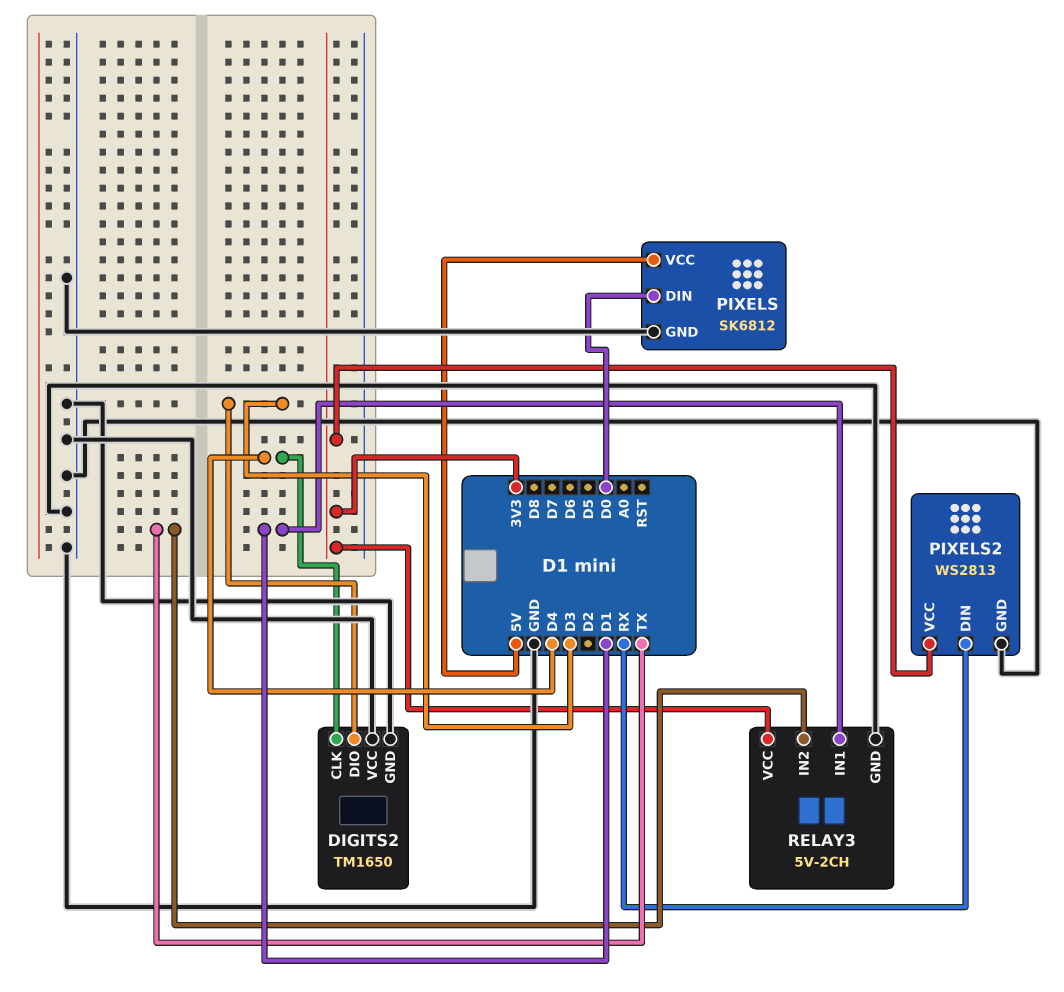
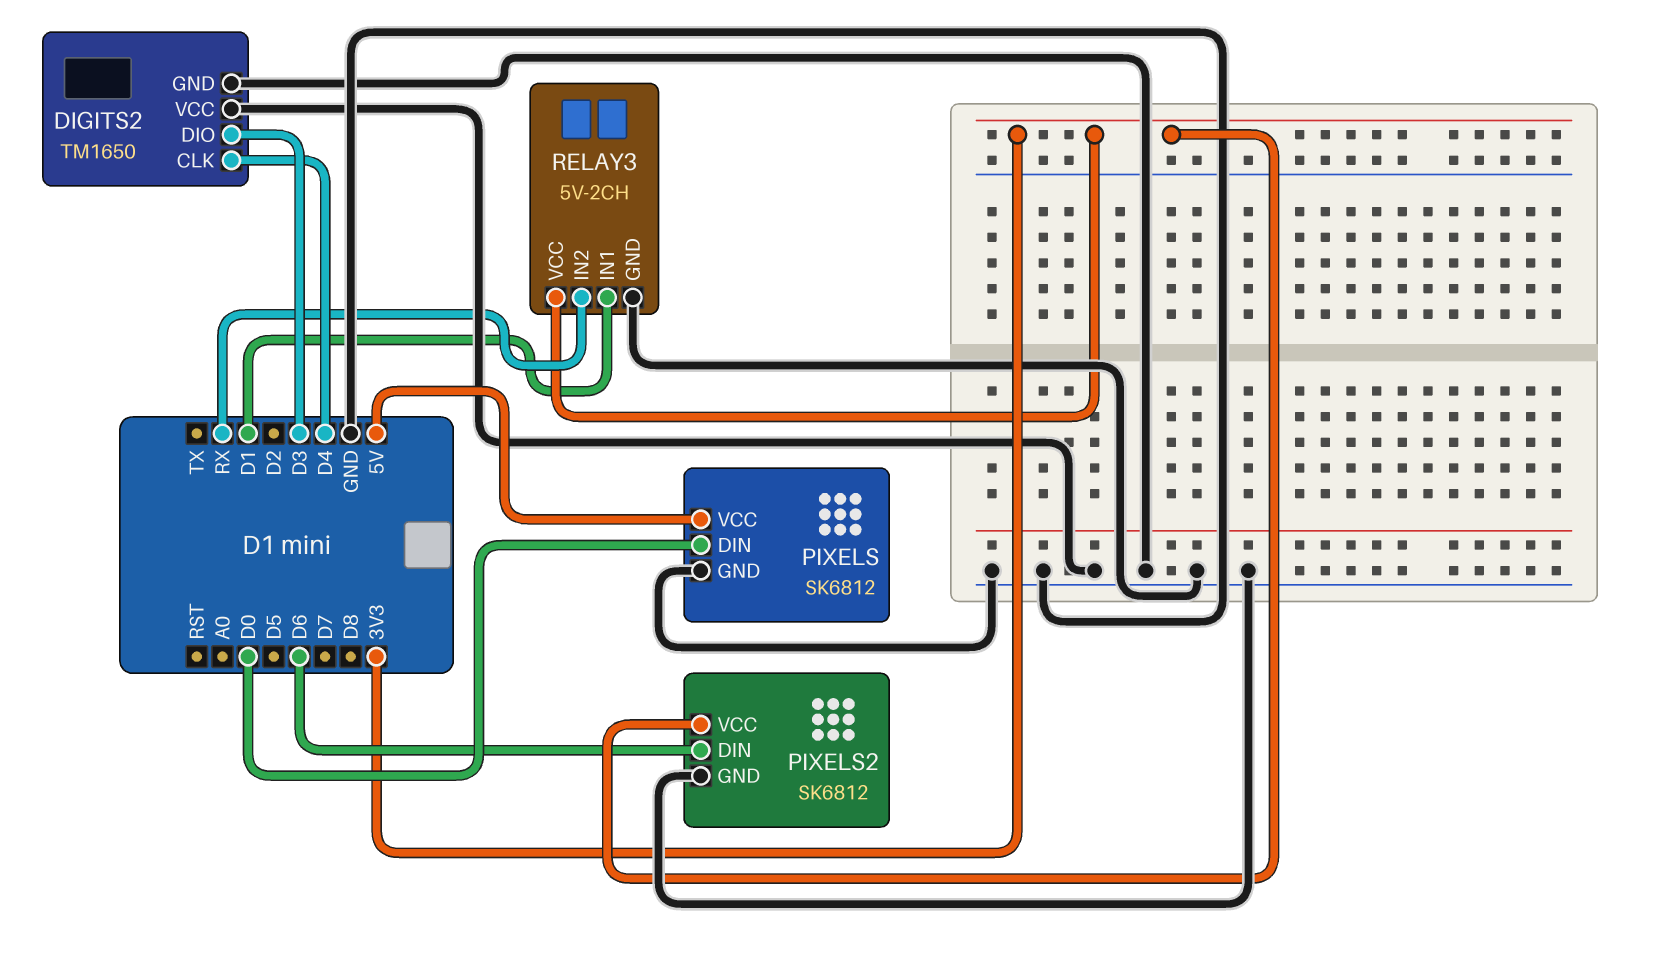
PIXELS2: WS2813 -> SK6812
PIXELS2 pin DIN: RX -> D6
RELAY3 pin IN2: TX -> RX

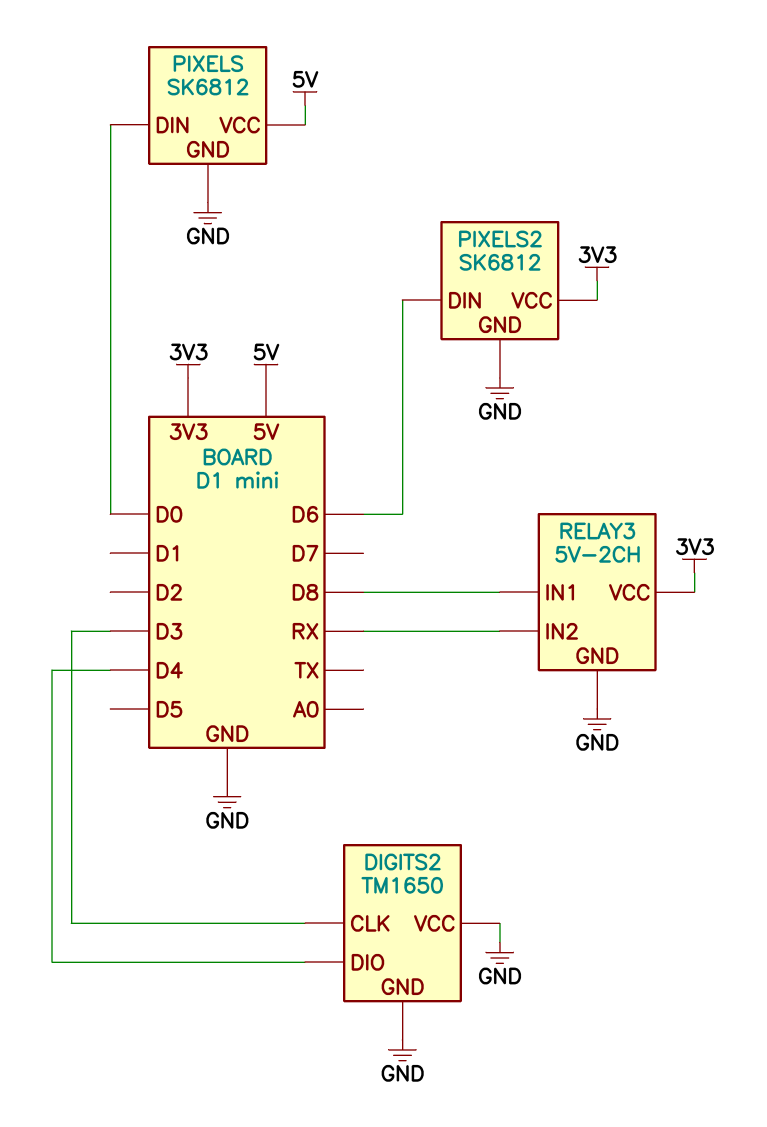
DIGITS2 pin CLK: D4 -> D3
DIGITS2 pin DIO: D3 -> D4
RELAY3 pin IN1: D1 -> D8

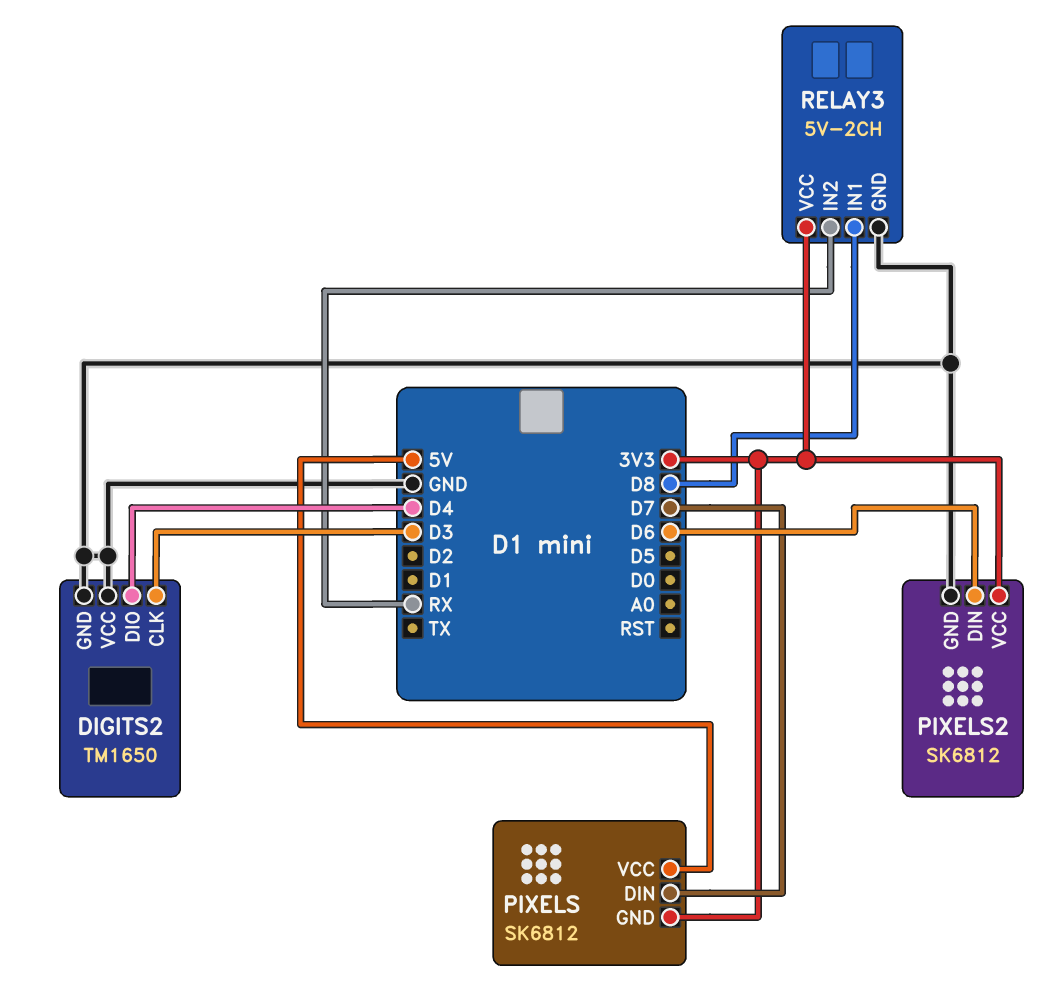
PIXELS pin DIN: D0 -> D7
PIXELS pin GND: GND -> 3V3

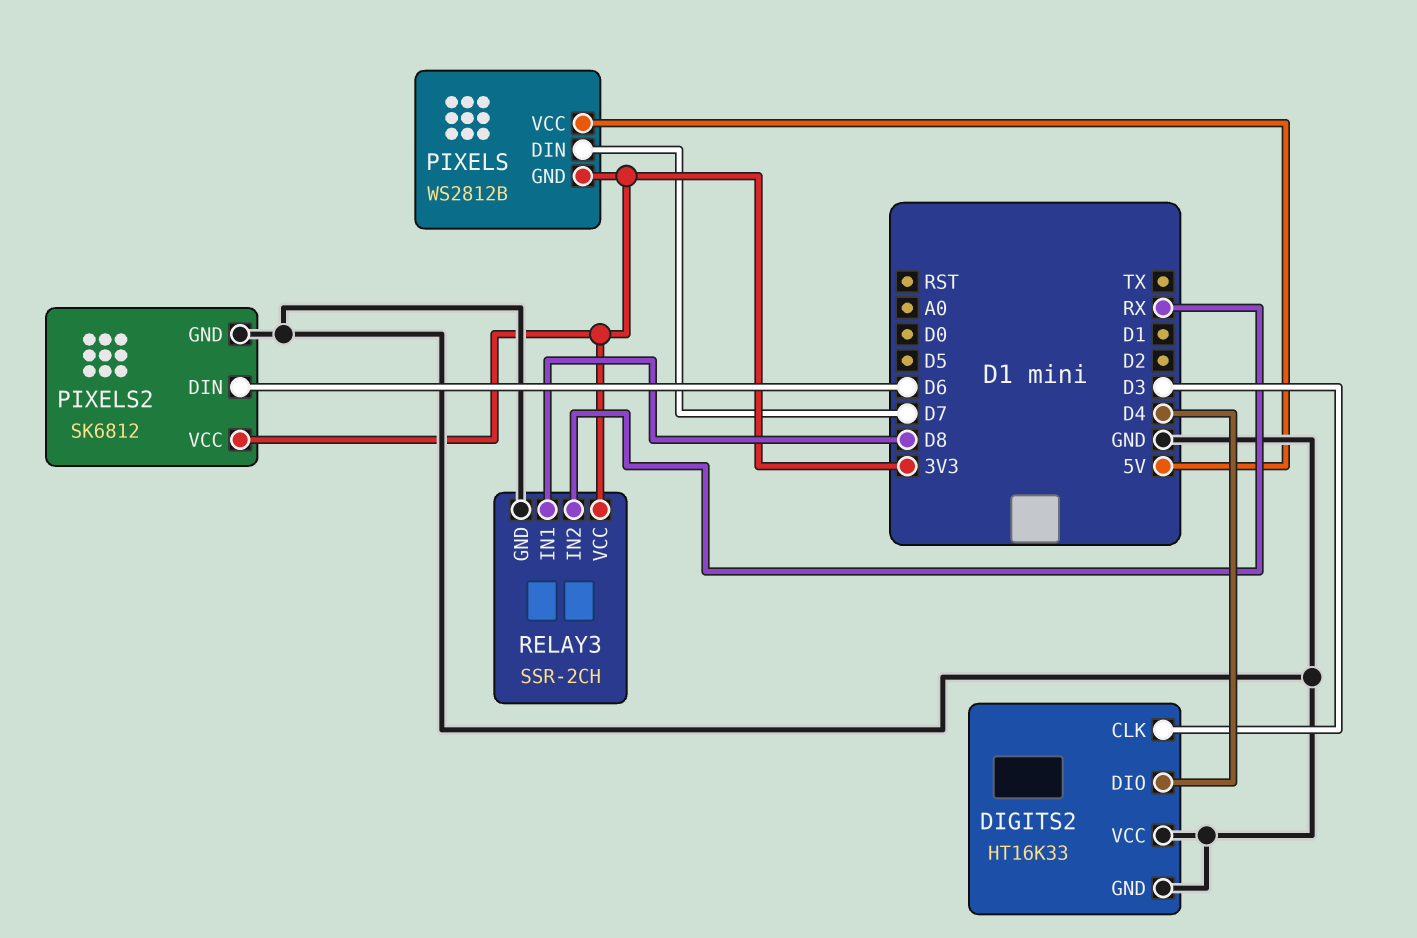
DIGITS2: TM1650 -> HT16K33
PIXELS: SK6812 -> WS2812B
RELAY3: 5V-2CH -> SSR-2CH

